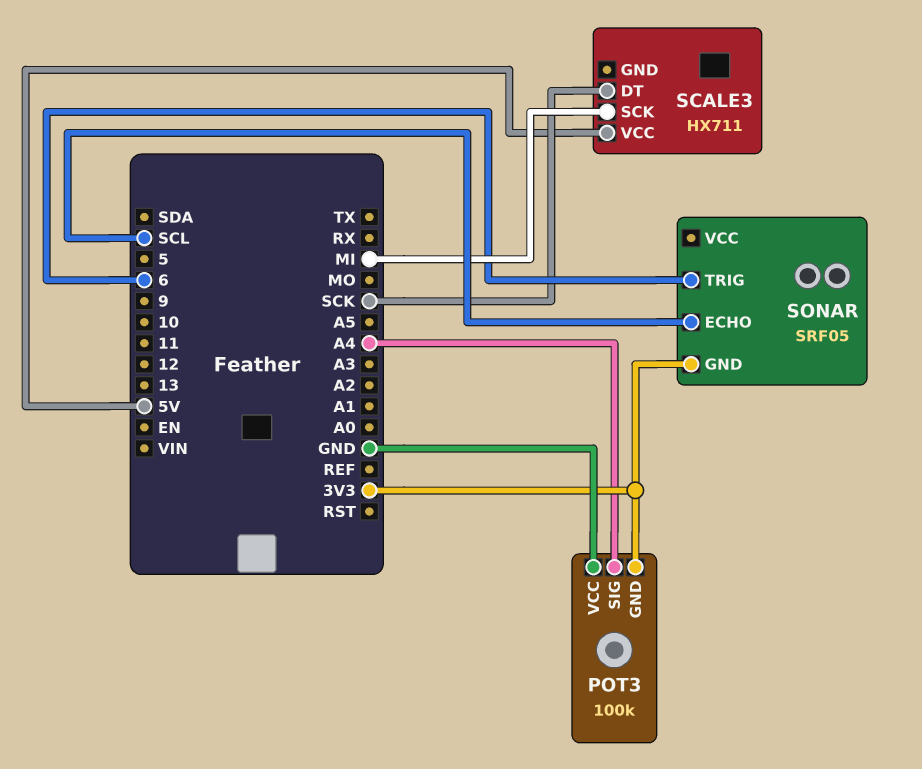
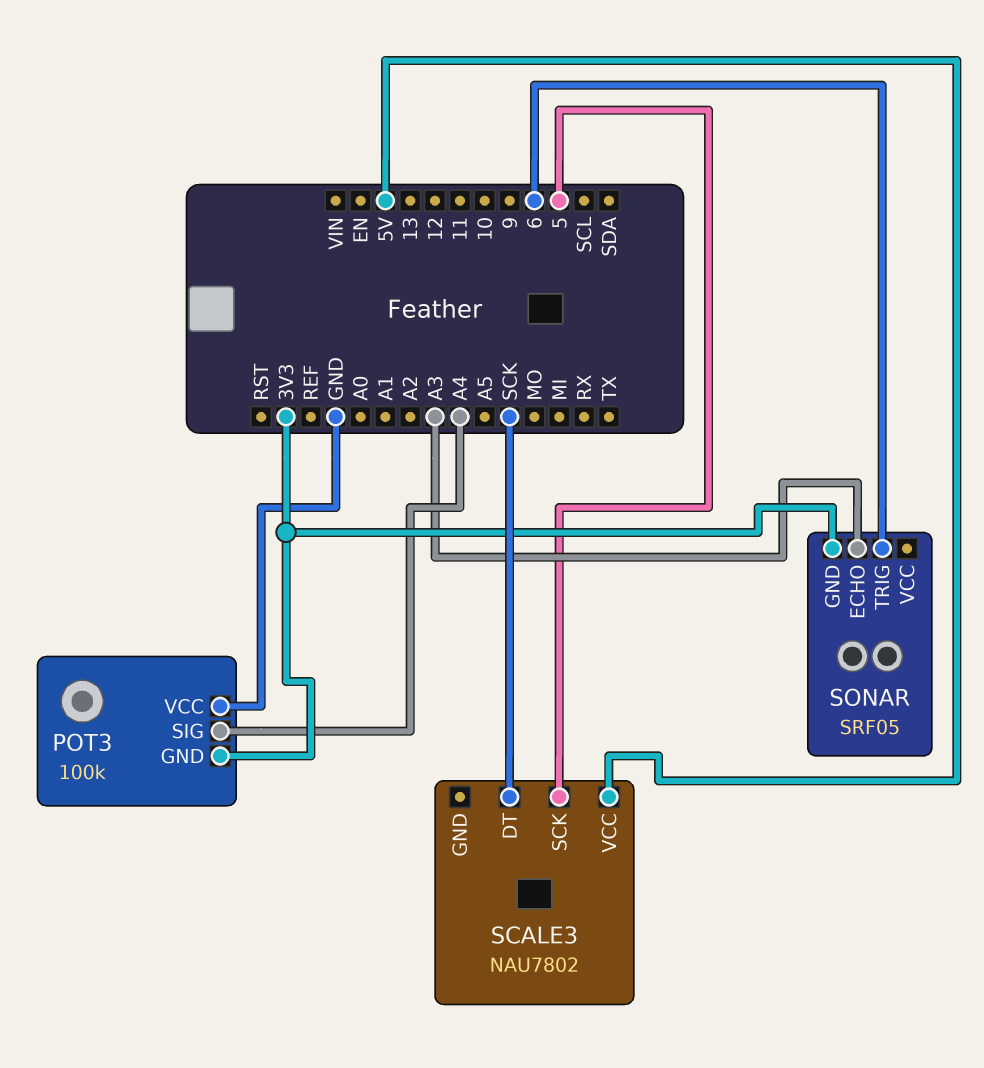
SCALE3: HX711 -> NAU7802
SCALE3 pin SCK: MI -> 5
SONAR pin ECHO: SCL -> A3

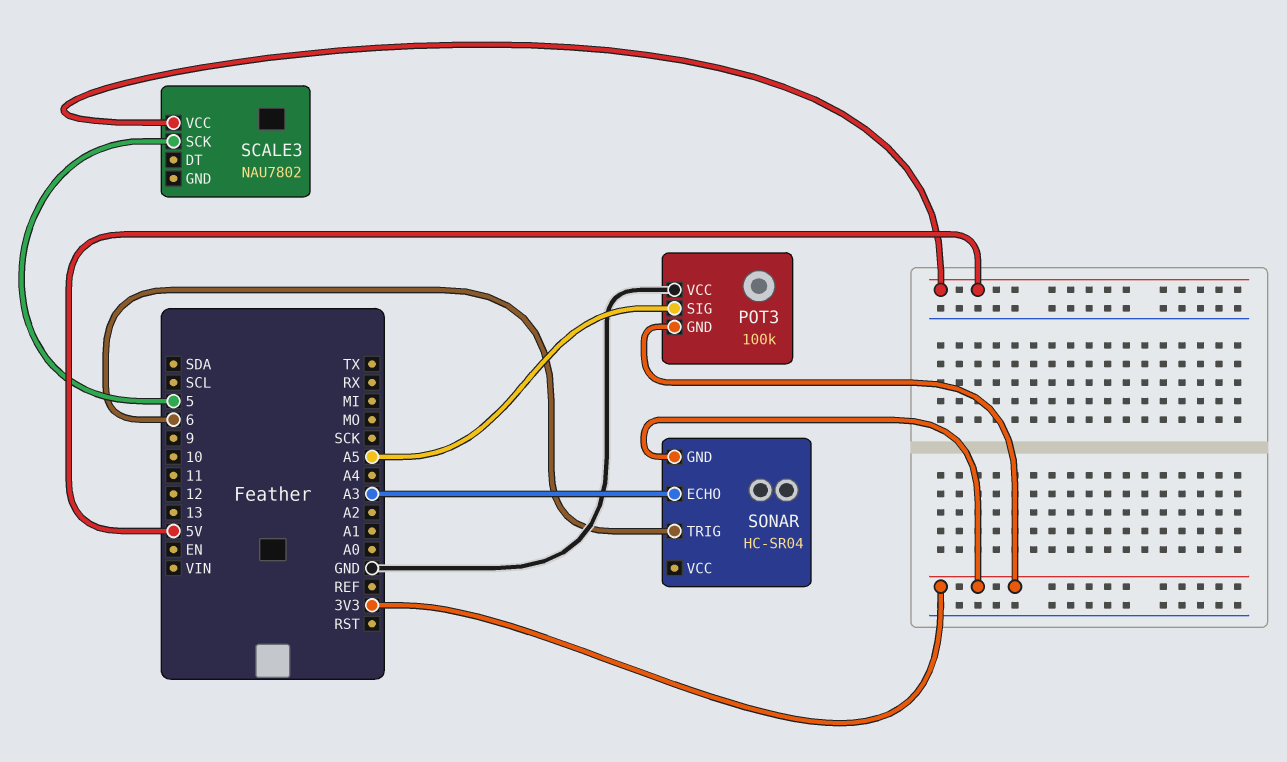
POT3 pin SIG: A4 -> A5
SCALE3 pin DT: SCK -> none
SONAR: SRF05 -> HC-SR04

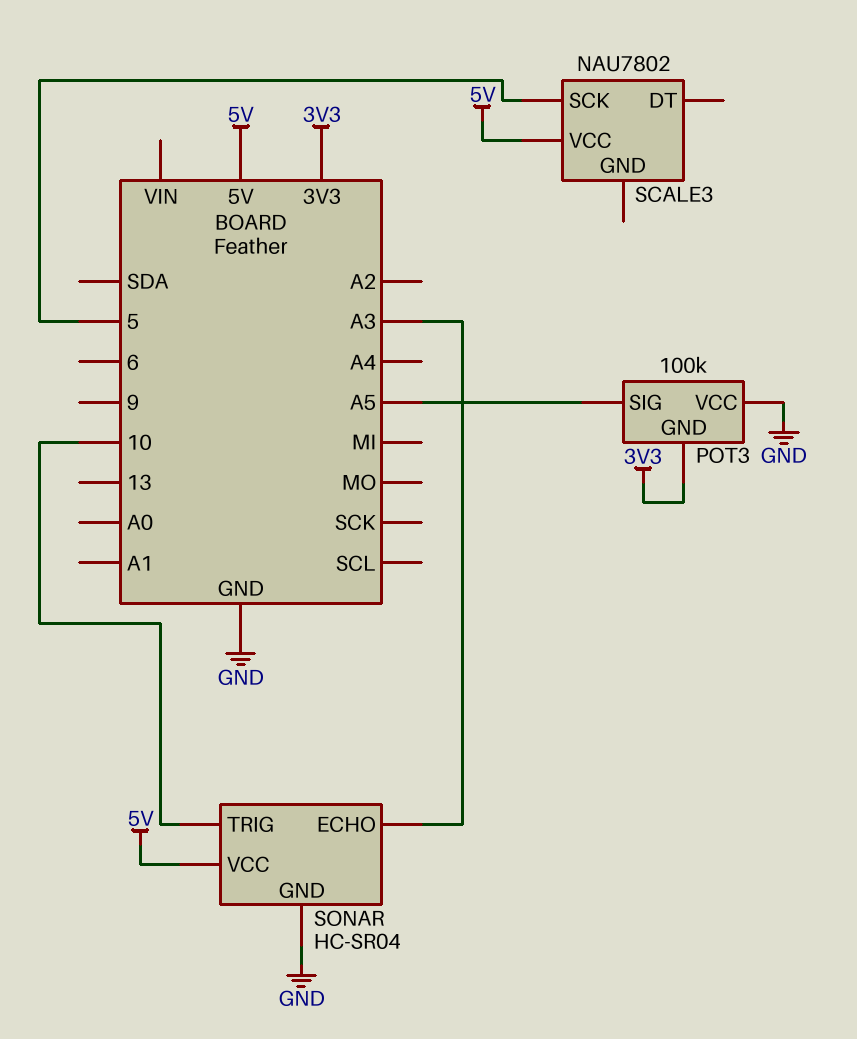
SONAR pin GND: 3V3 -> GND
SONAR pin TRIG: 6 -> 10
SONAR pin VCC: none -> 5V

